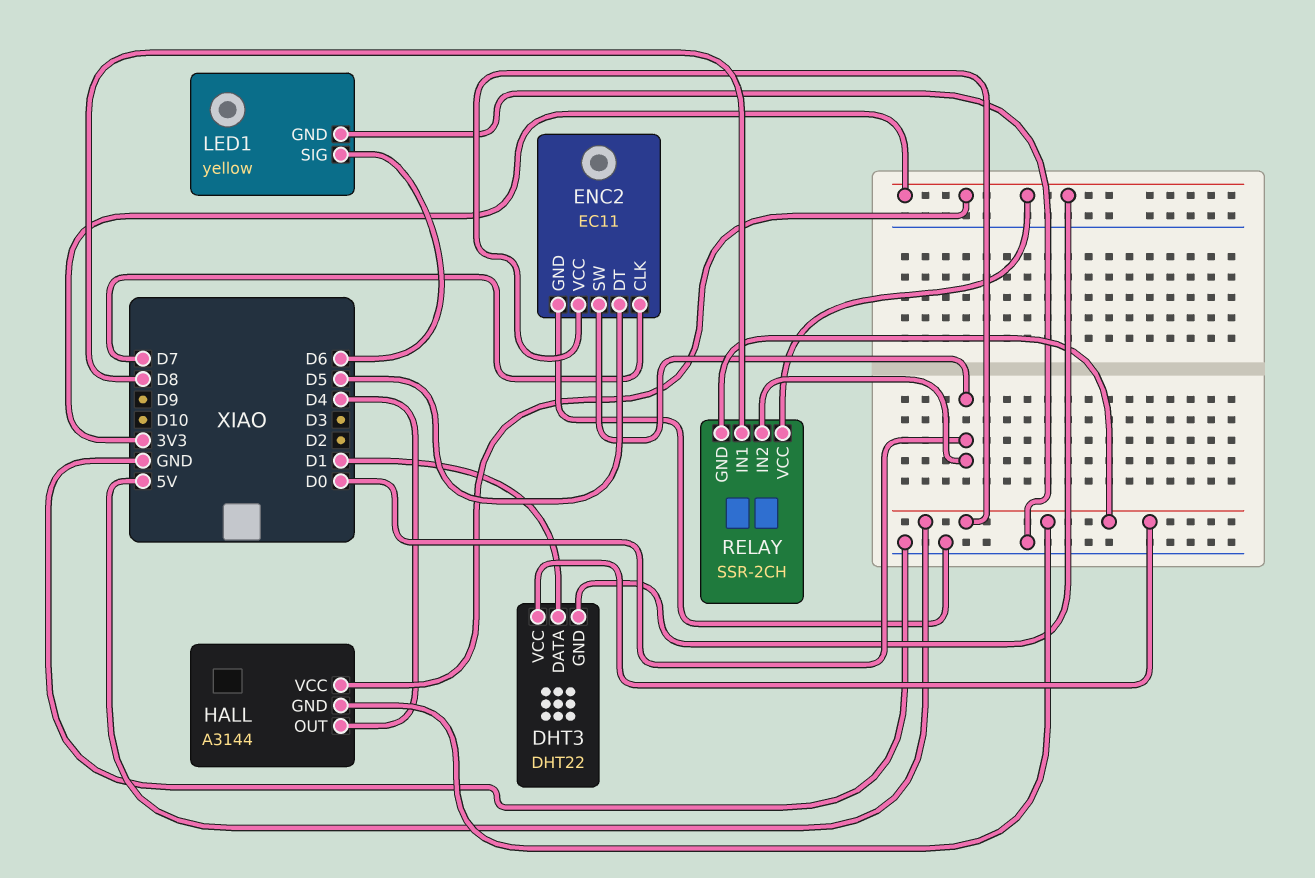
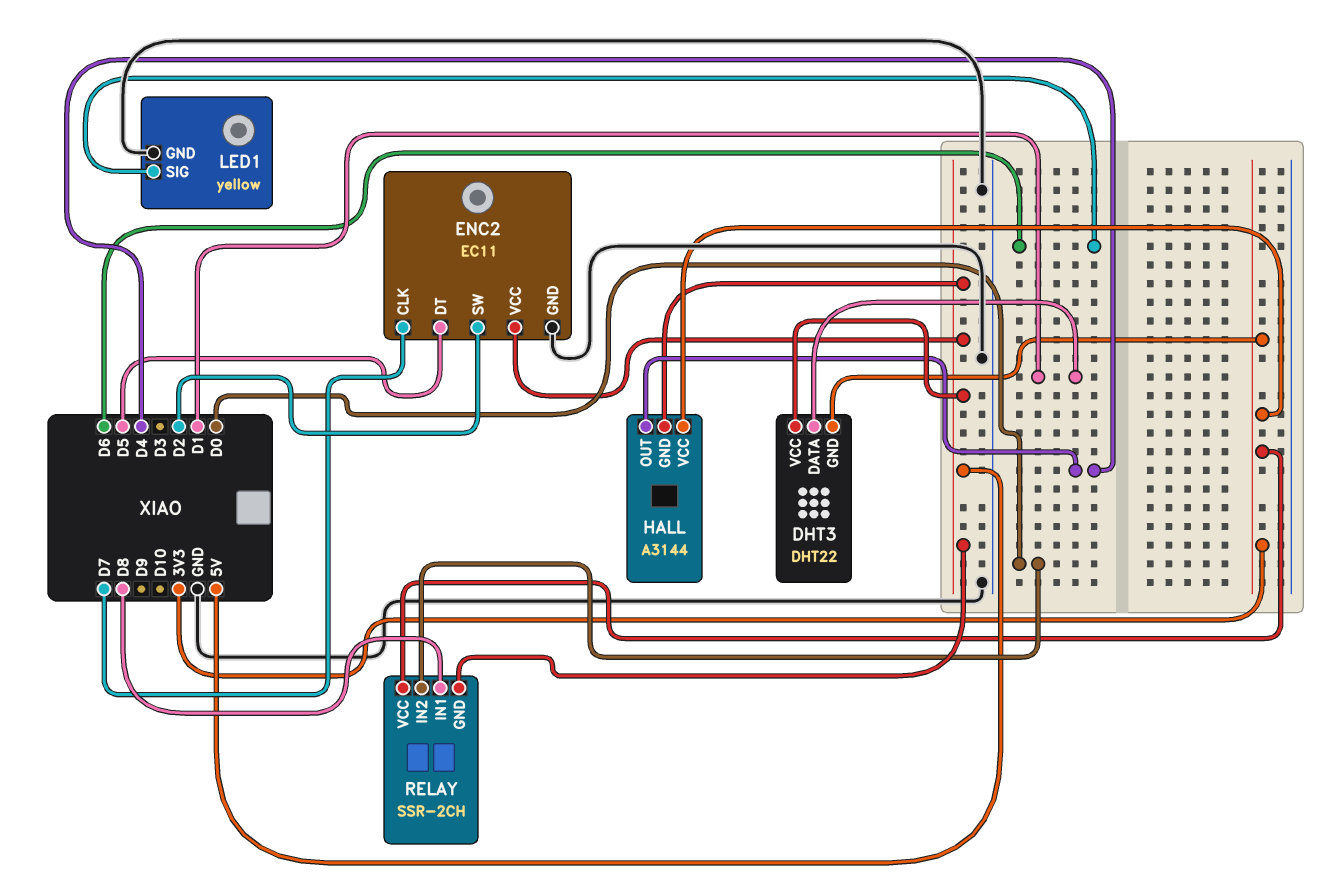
ENC2 pin SW: D0 -> D2

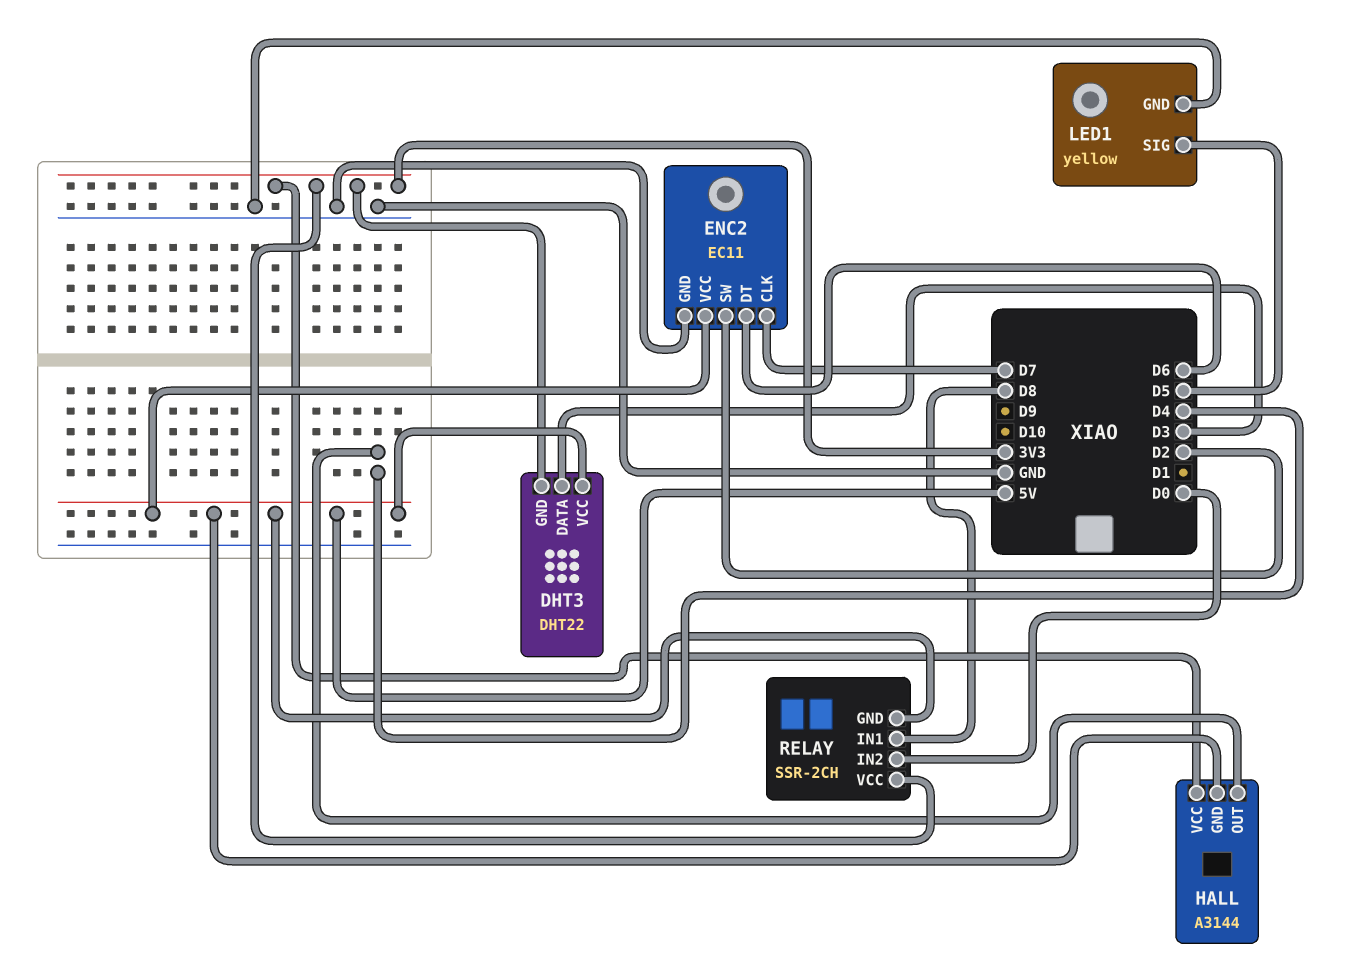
DHT3 pin DATA: D1 -> D3
ENC2 pin DT: D5 -> D6
LED1 pin SIG: D6 -> D5

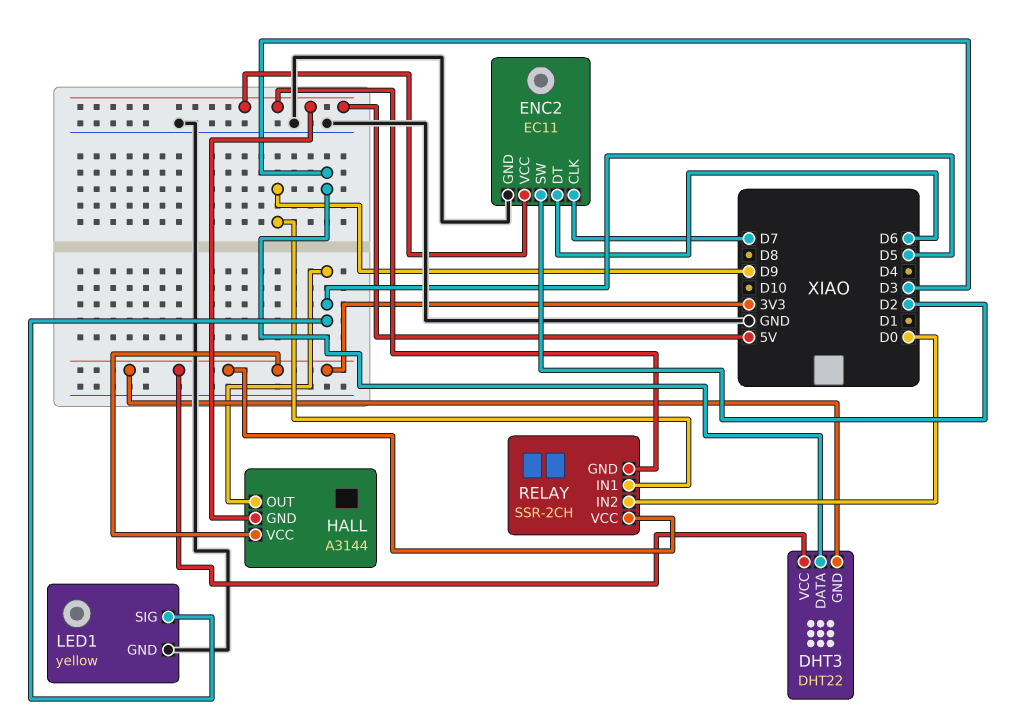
DHT3 pin VCC: 5V -> 3V3
HALL pin OUT: D4 -> D5
RELAY pin IN1: D8 -> D9

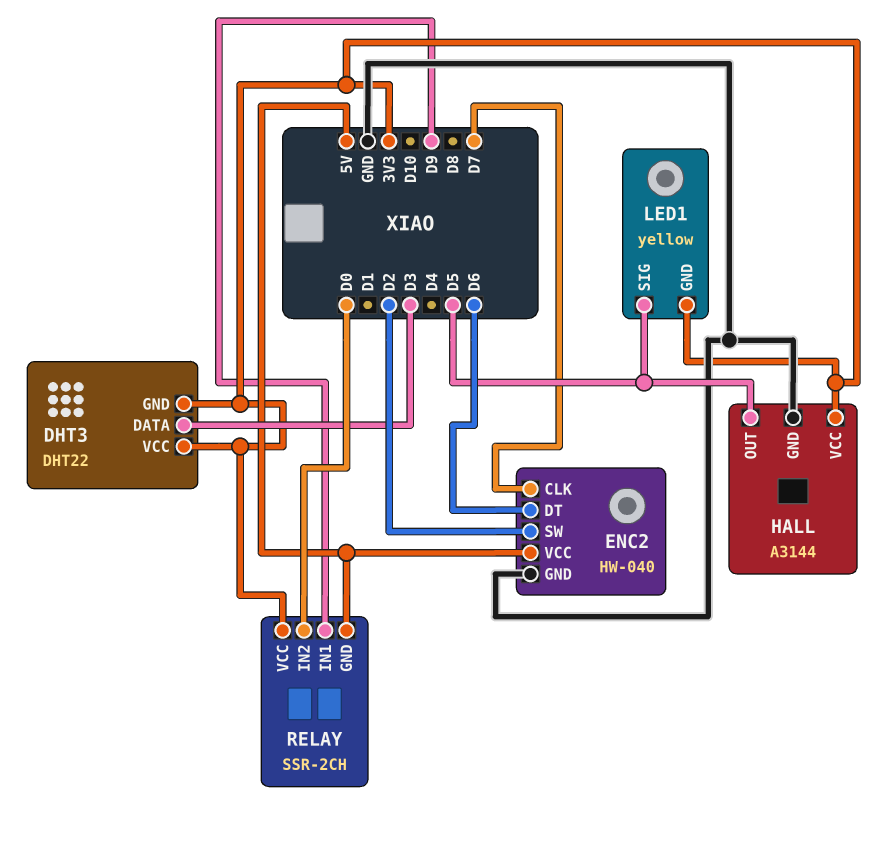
ENC2: EC11 -> HW-040
HALL pin GND: 5V -> GND
LED1 pin GND: GND -> 3V3

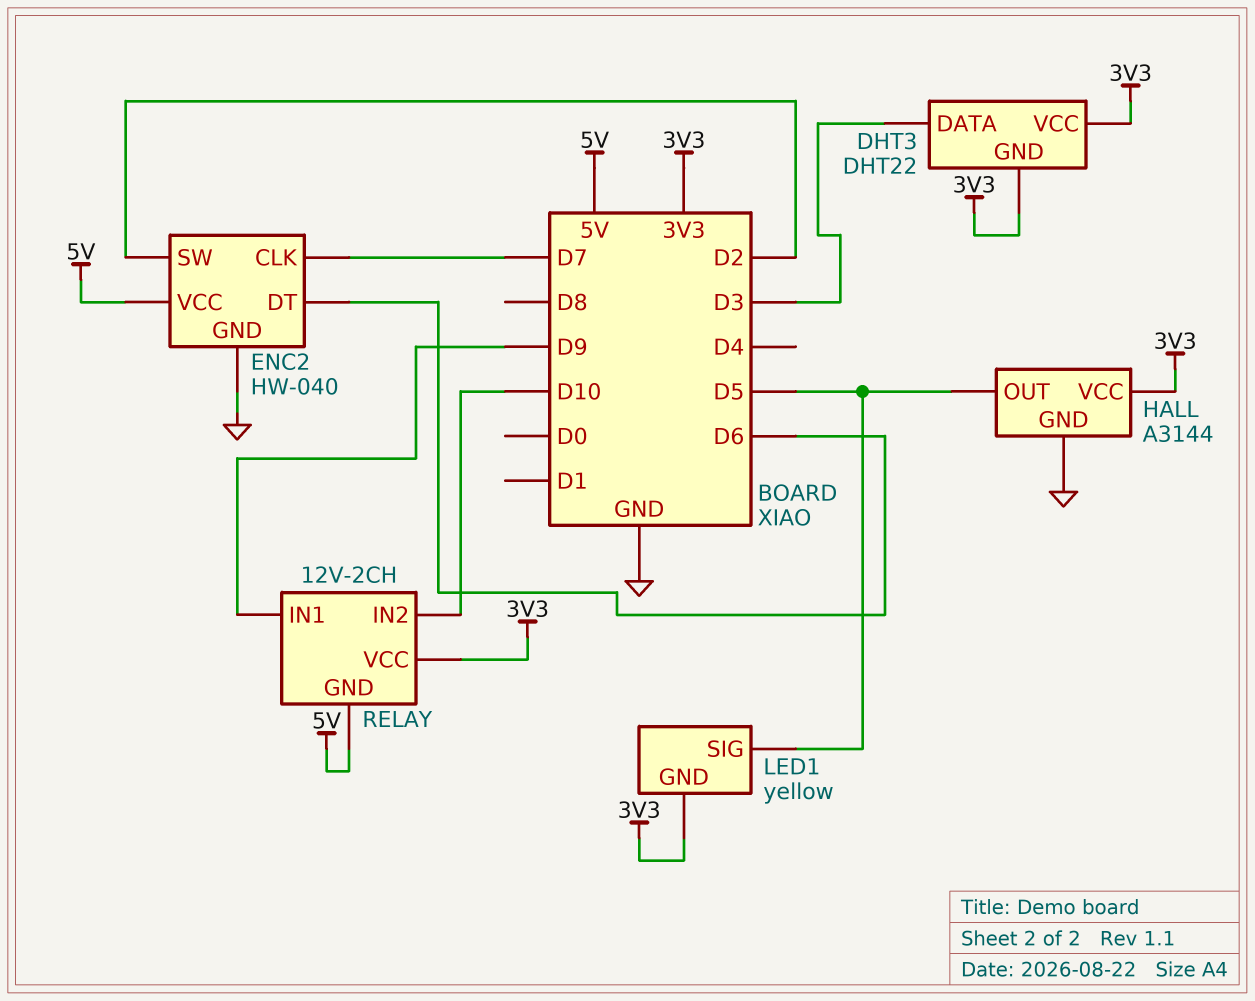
RELAY: SSR-2CH -> 12V-2CH
RELAY pin IN2: D0 -> D10

